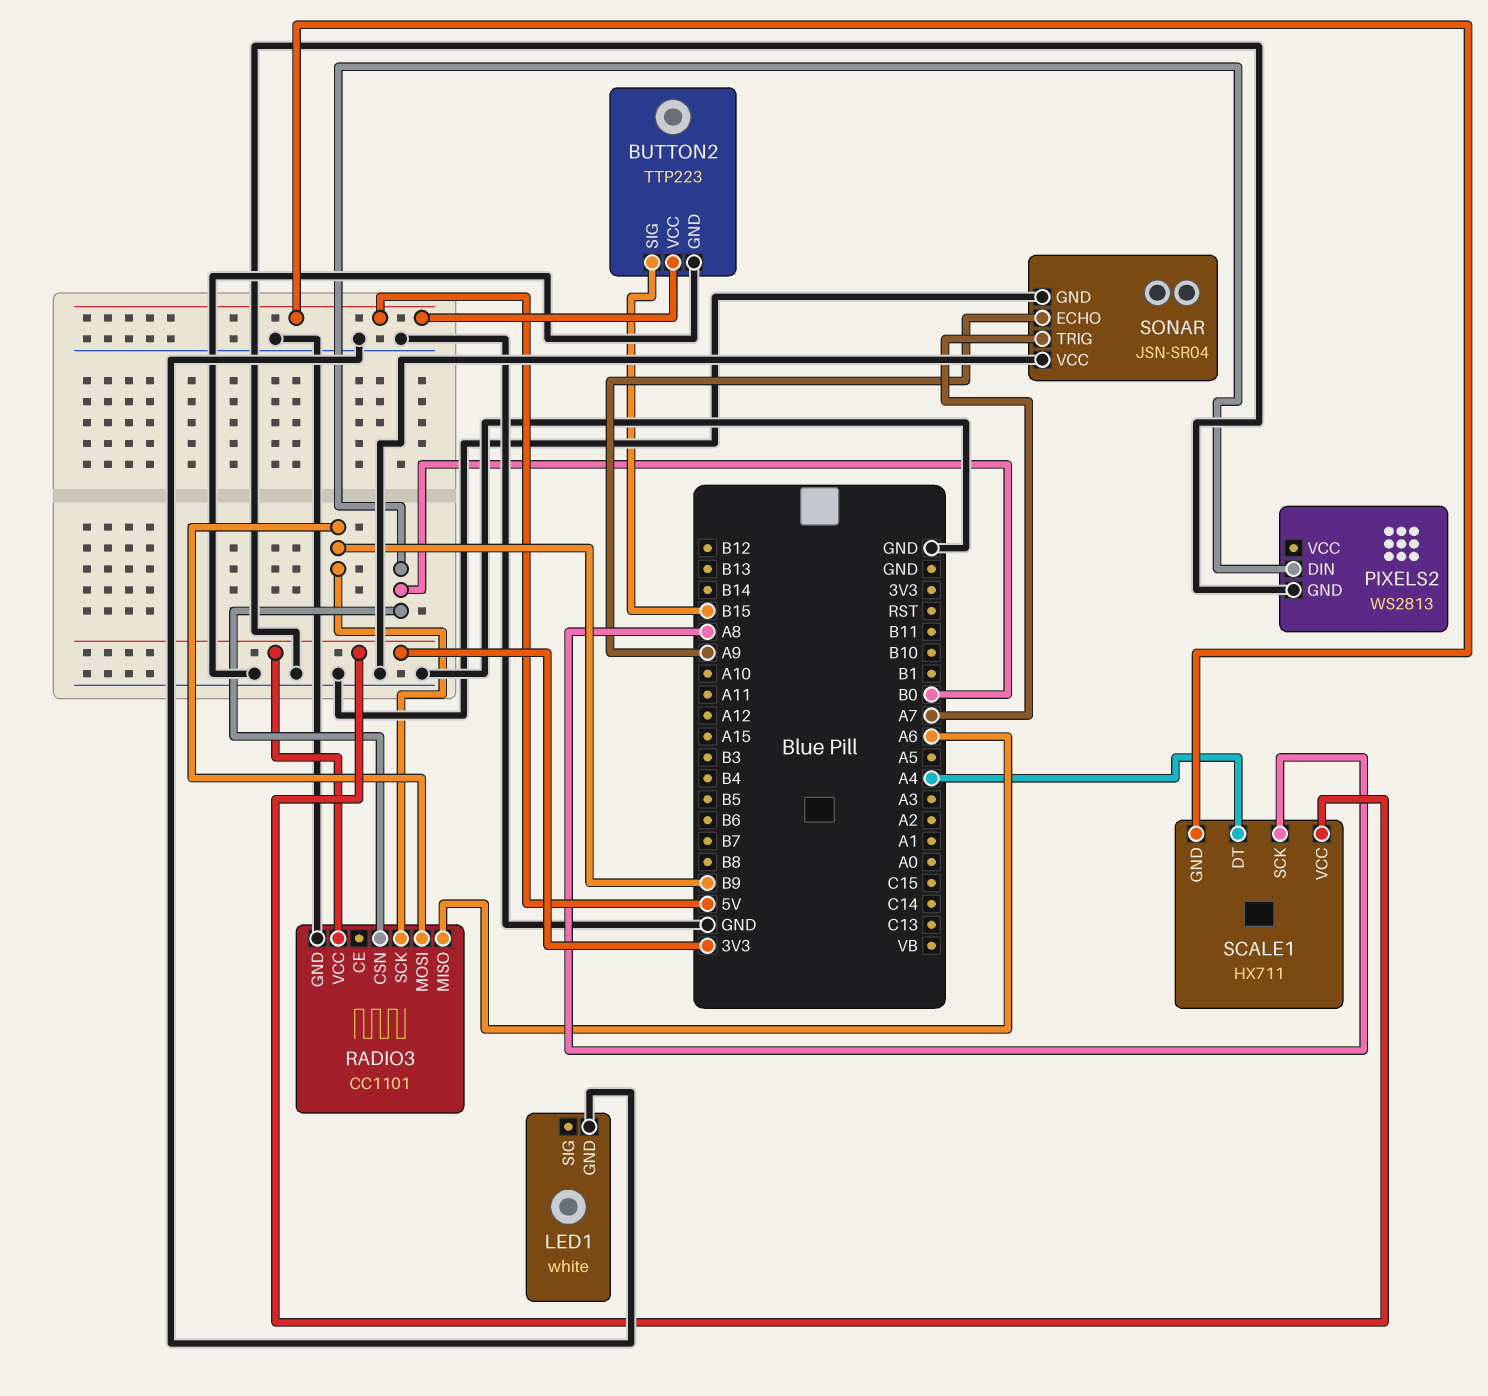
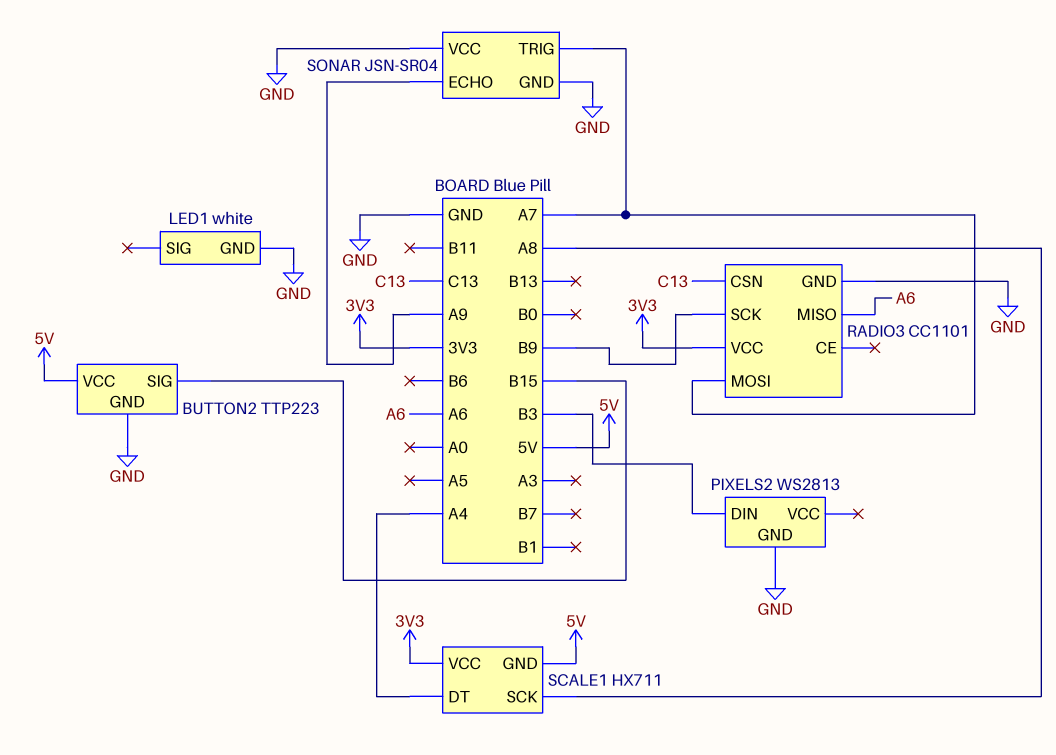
PIXELS2 pin DIN: B0 -> B3
RADIO3 pin CSN: B0 -> C13
RADIO3 pin MOSI: B9 -> A7

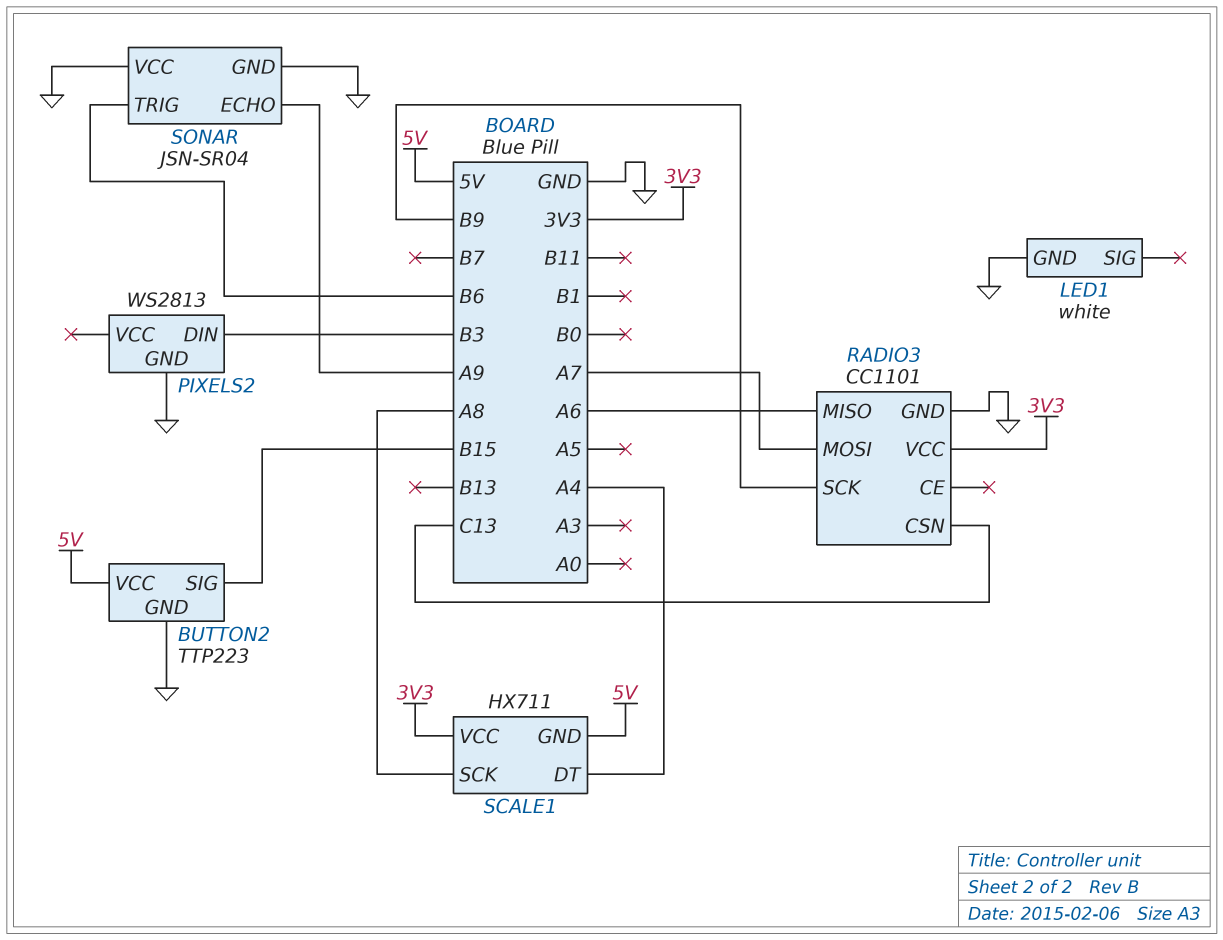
SONAR pin TRIG: A7 -> B6

